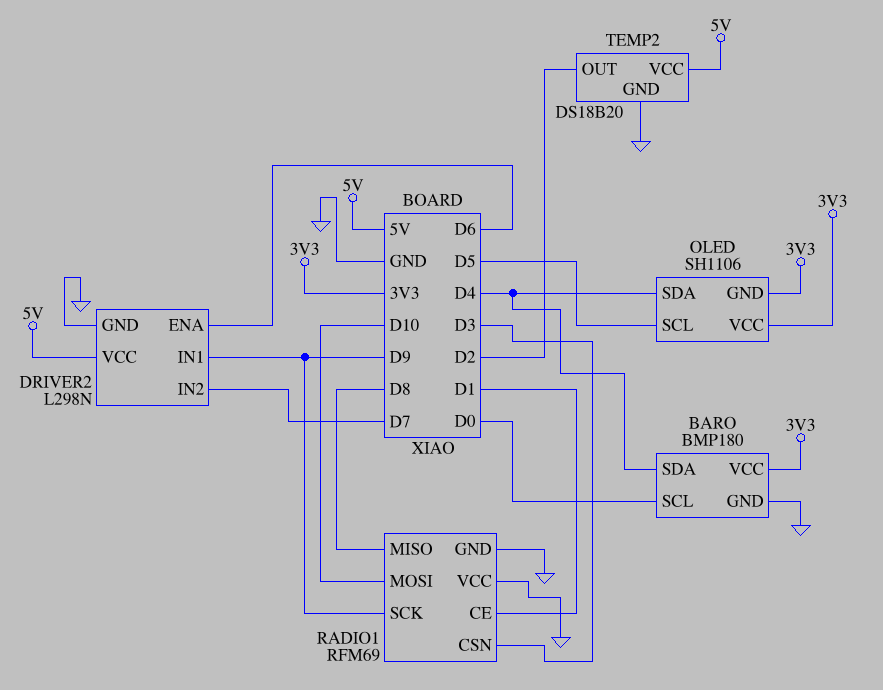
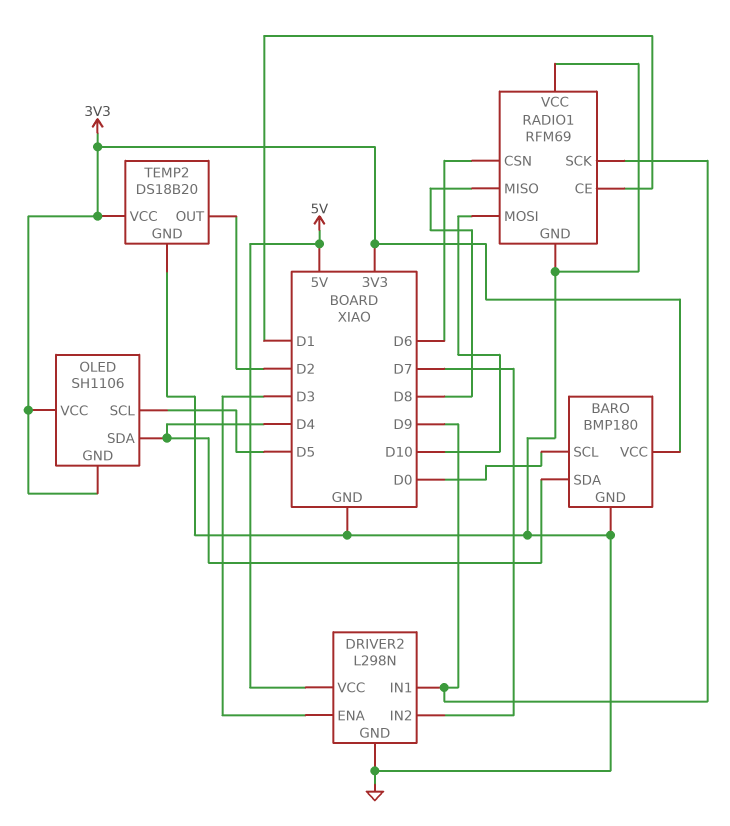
DRIVER2 pin ENA: D6 -> D3
RADIO1 pin CSN: D3 -> D6
TEMP2 pin VCC: 5V -> 3V3

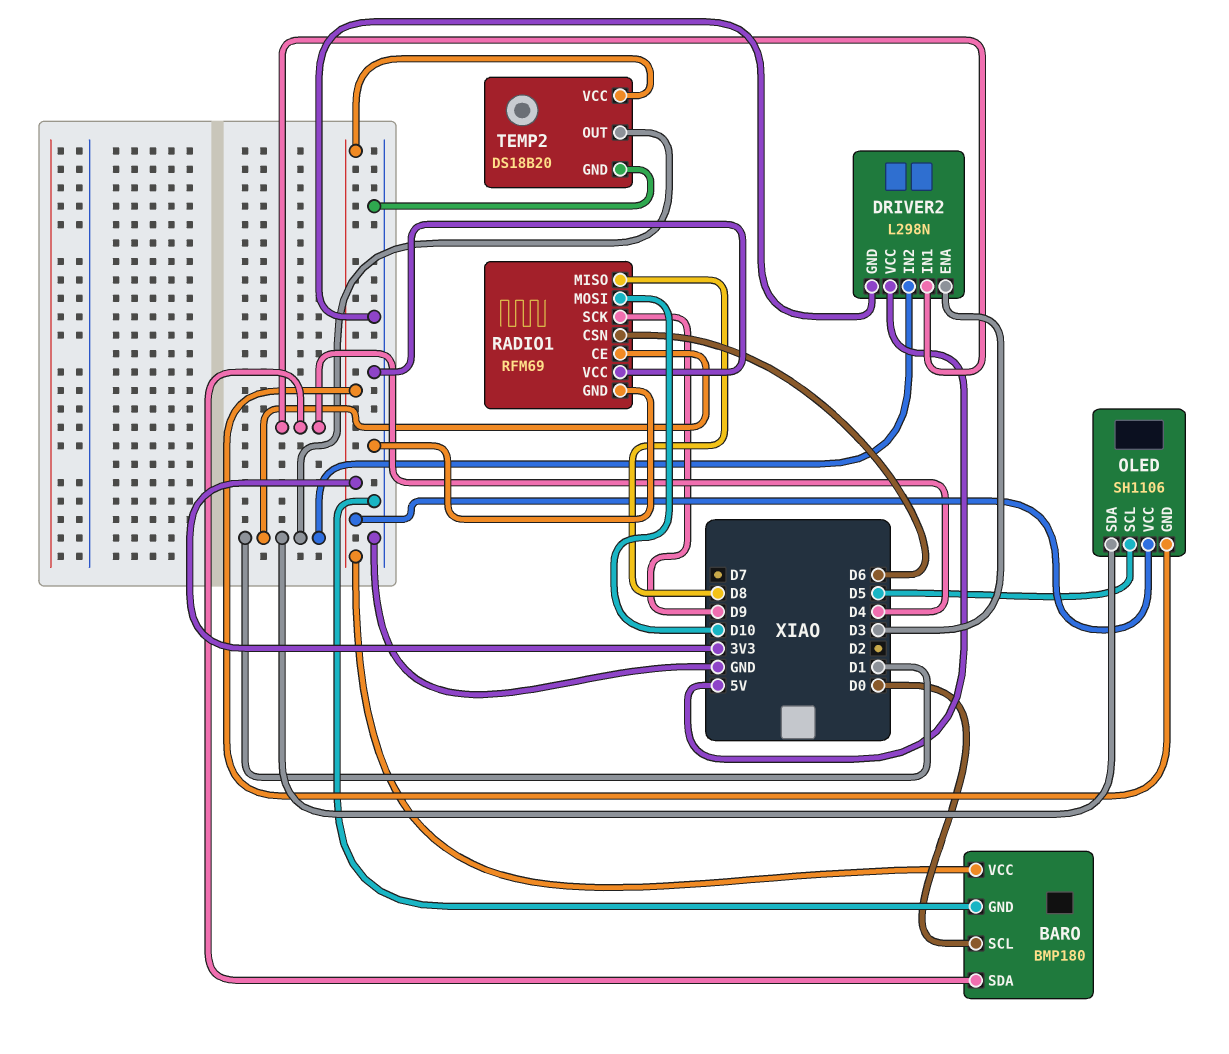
DRIVER2 pin IN1: D9 -> D4
DRIVER2 pin IN2: D7 -> D1
OLED pin SDA: D4 -> D1
TEMP2 pin OUT: D2 -> D1

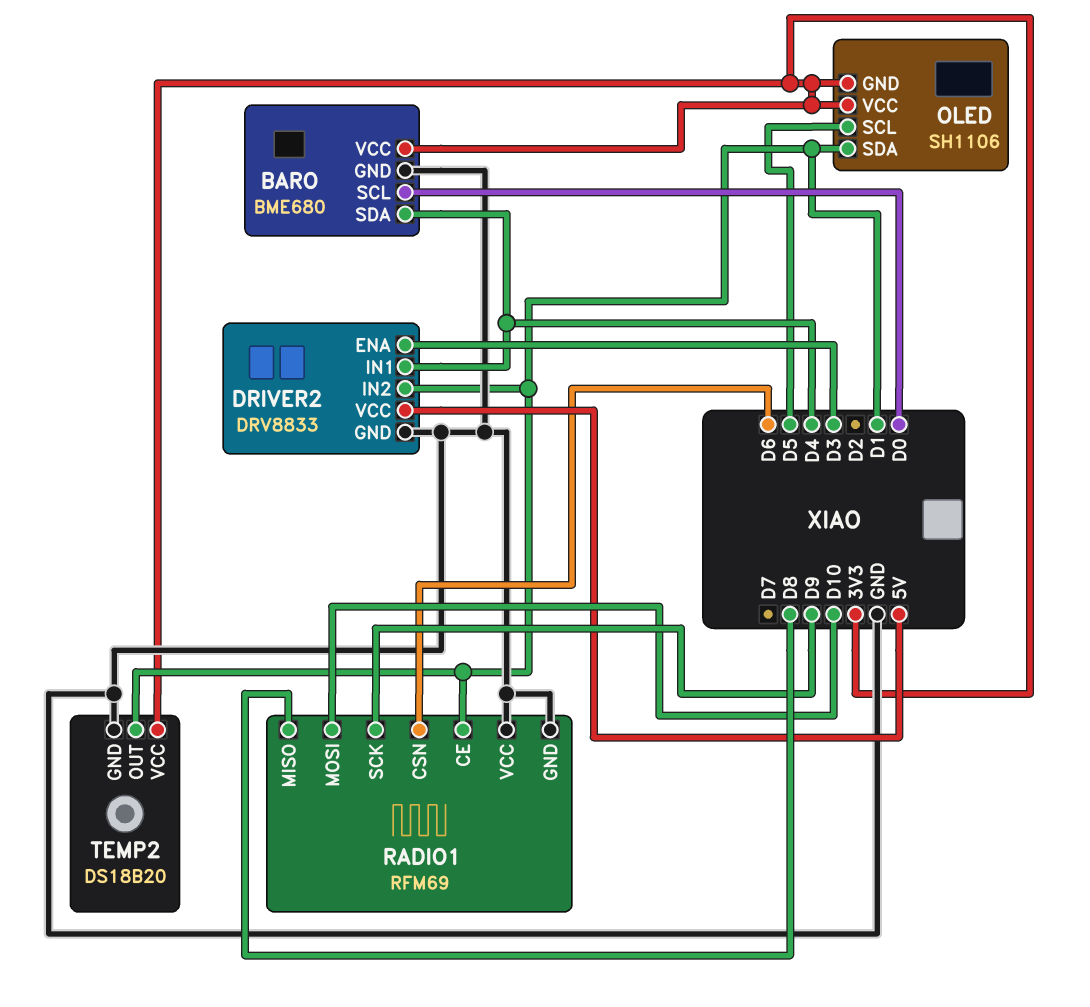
BARO: BMP180 -> BME680
DRIVER2: L298N -> DRV8833

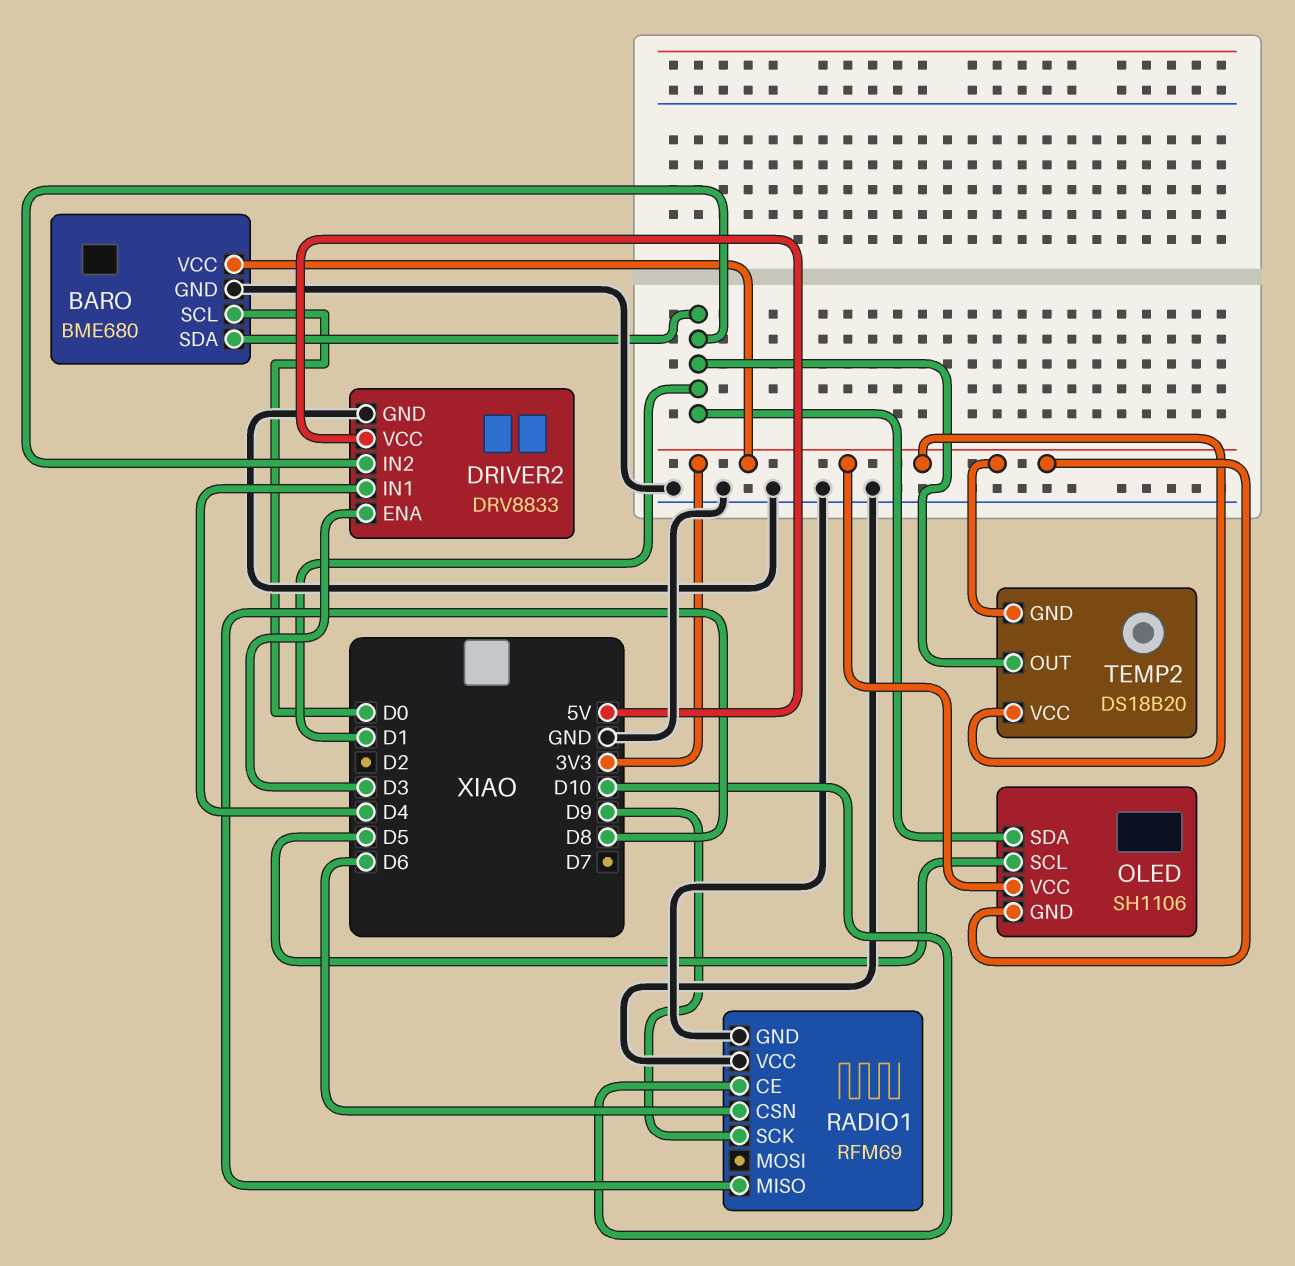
BARO pin SDA: D4 -> D1
RADIO1 pin CE: D1 -> D10
RADIO1 pin MOSI: D10 -> none
TEMP2 pin GND: GND -> 3V3

